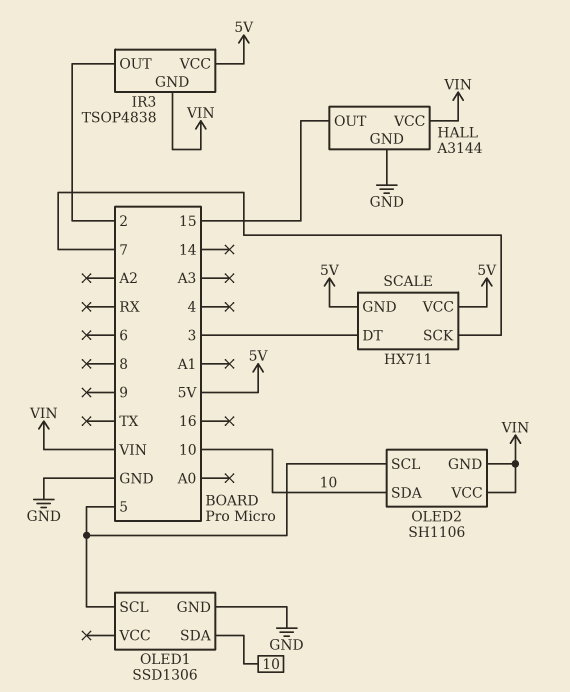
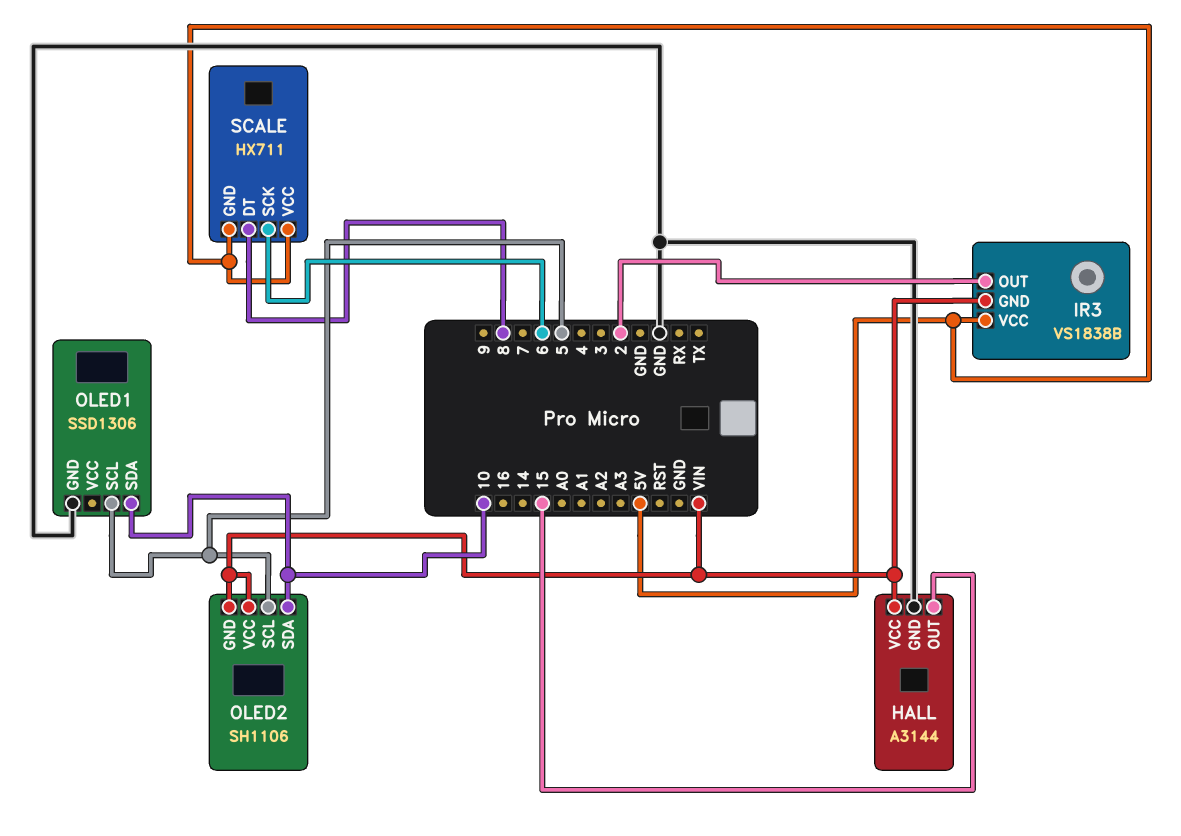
IR3: TSOP4838 -> VS1838B
SCALE pin DT: 3 -> 8
SCALE pin SCK: 7 -> 6

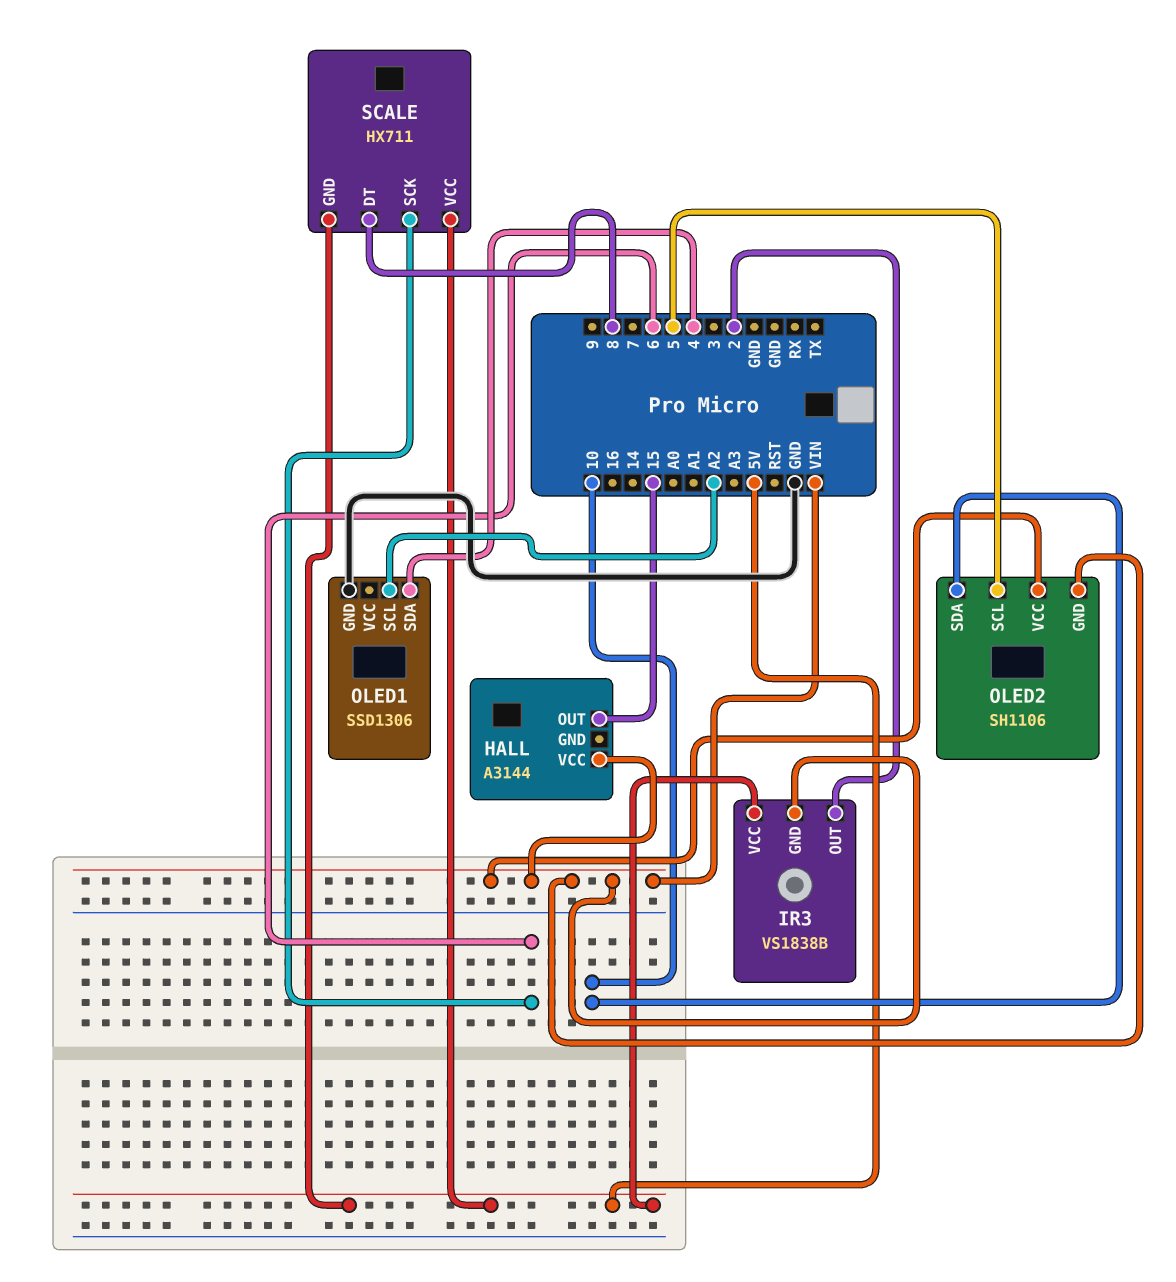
HALL pin GND: GND -> none
OLED1 pin SCL: 5 -> A2
OLED1 pin SDA: 10 -> 4

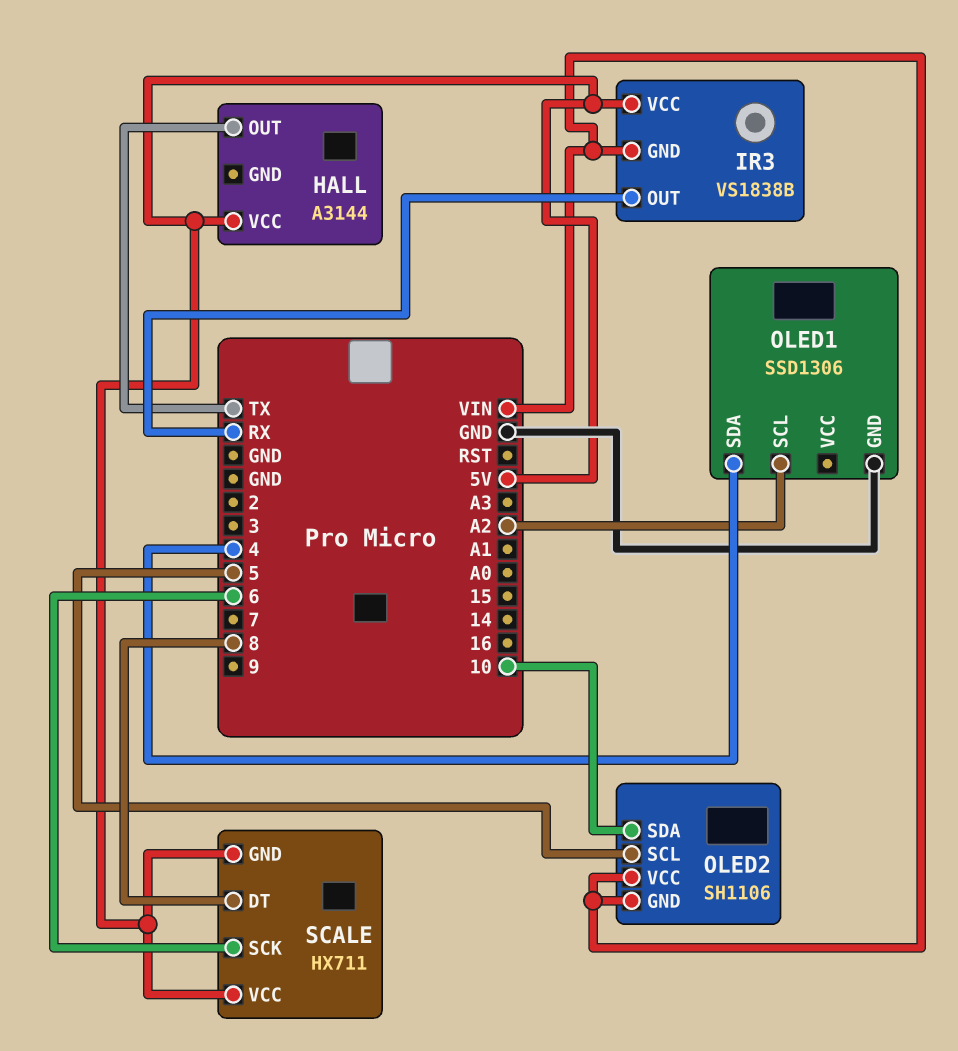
HALL pin OUT: 15 -> TX
HALL pin VCC: VIN -> 5V
IR3 pin OUT: 2 -> RX

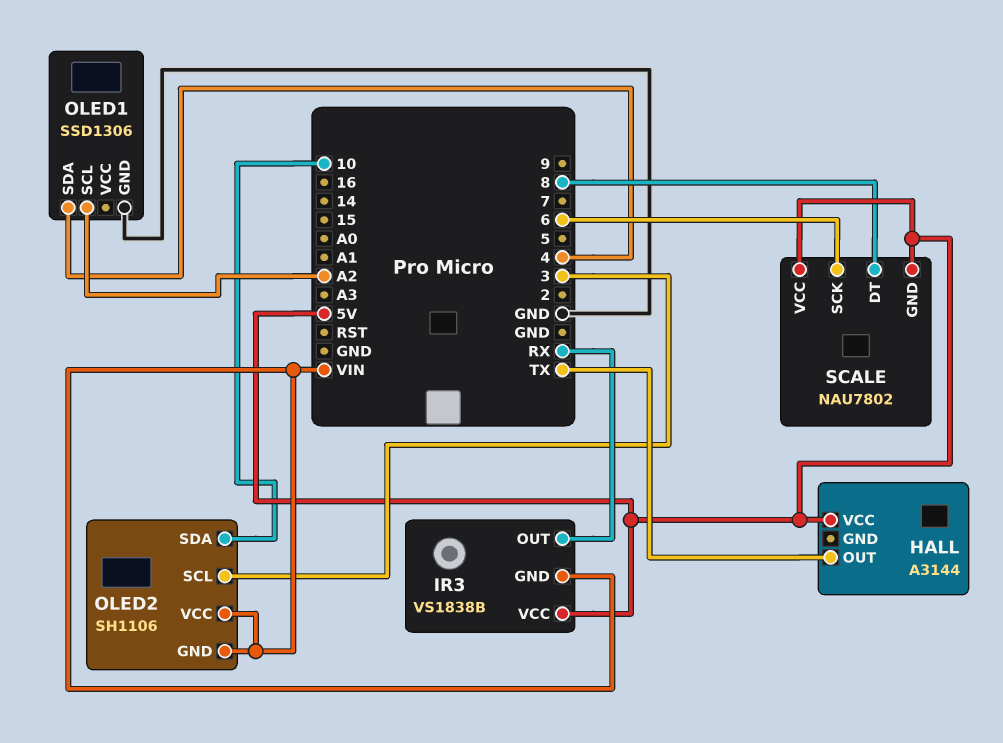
OLED2 pin SCL: 5 -> 3
SCALE: HX711 -> NAU7802

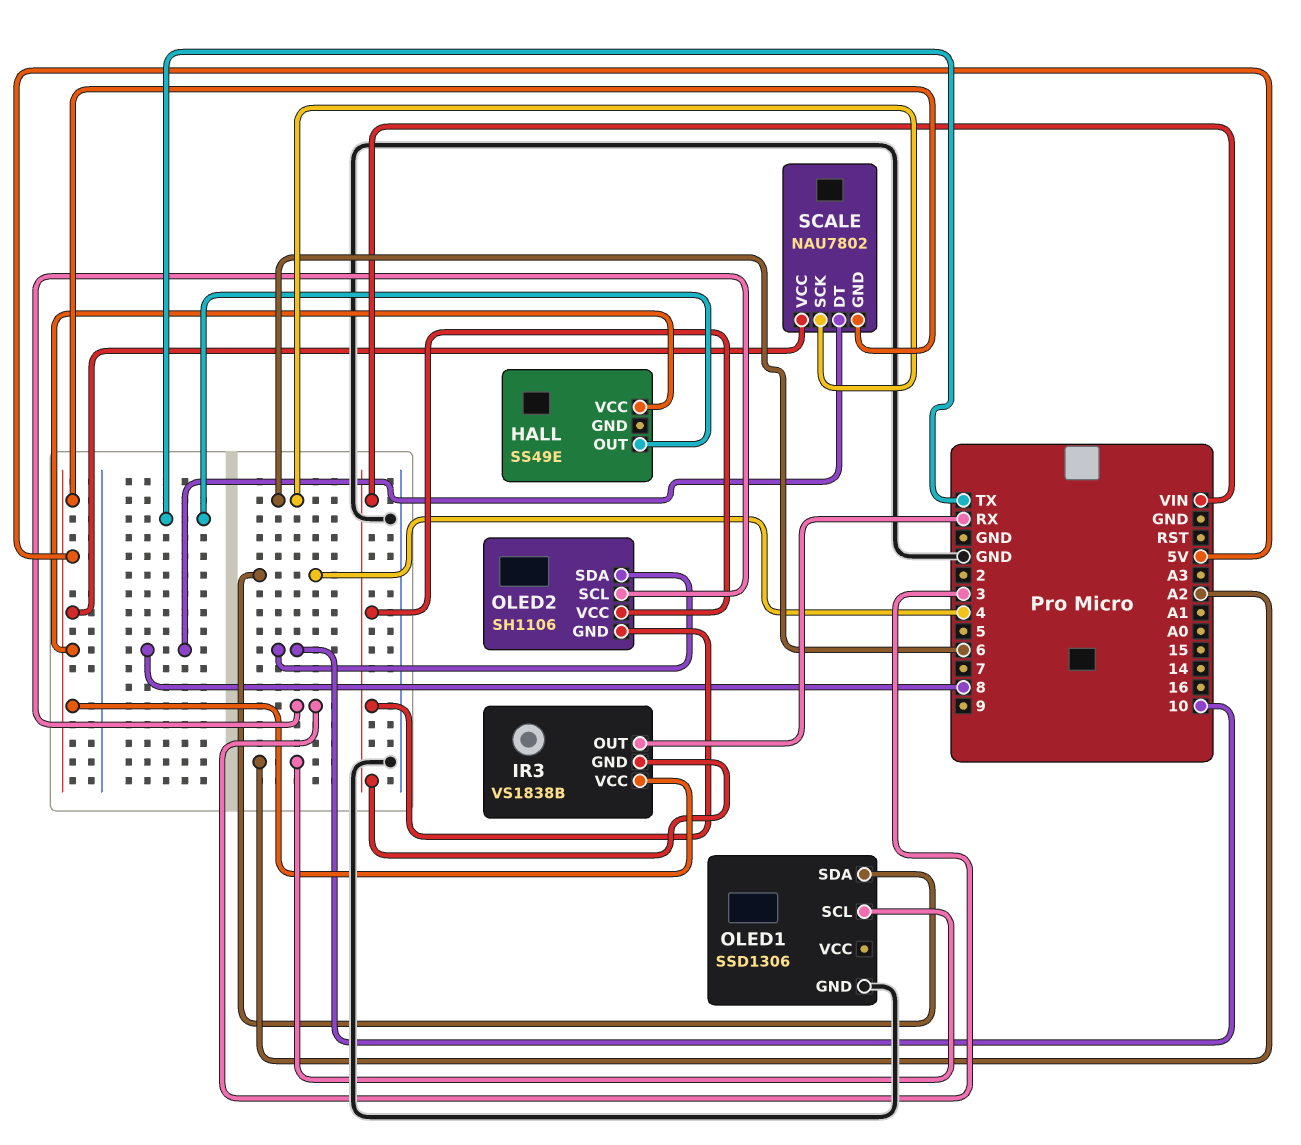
HALL: A3144 -> SS49E

